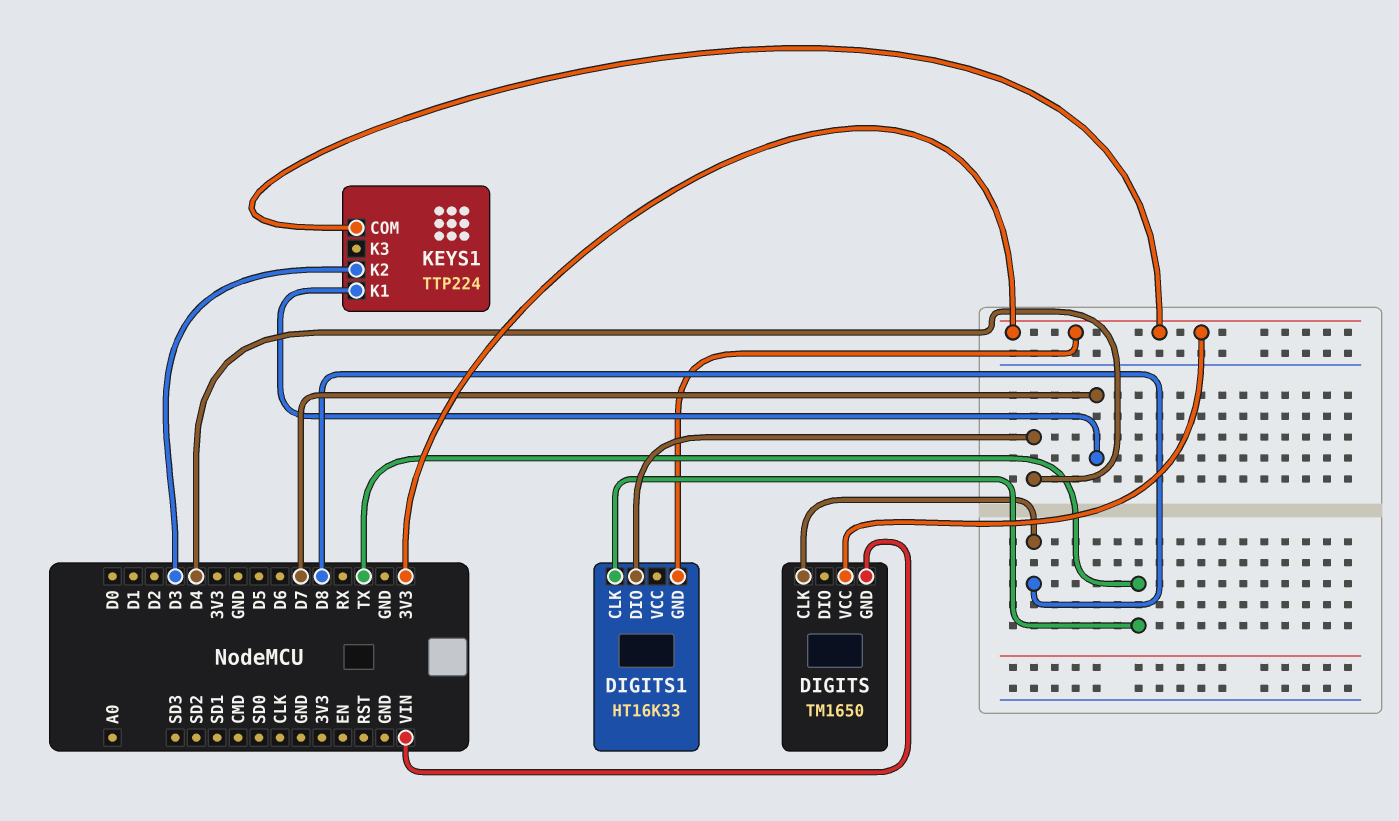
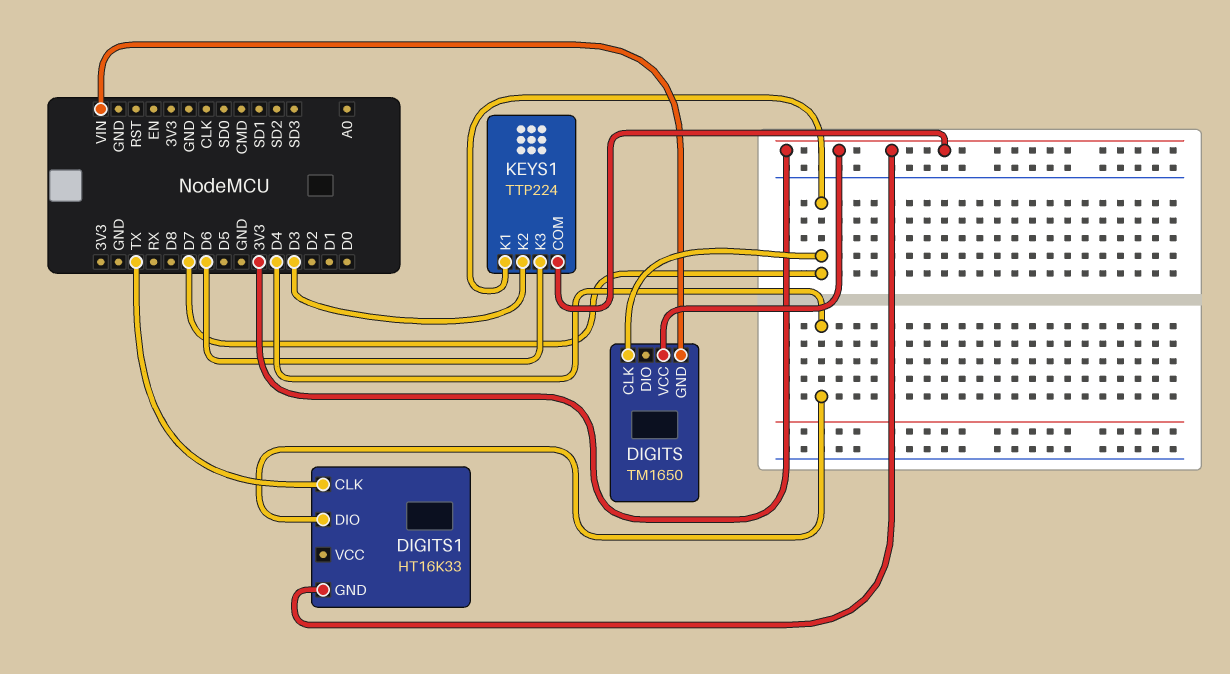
DIGITS pin CLK: D8 -> D7
KEYS1 pin K3: none -> D6

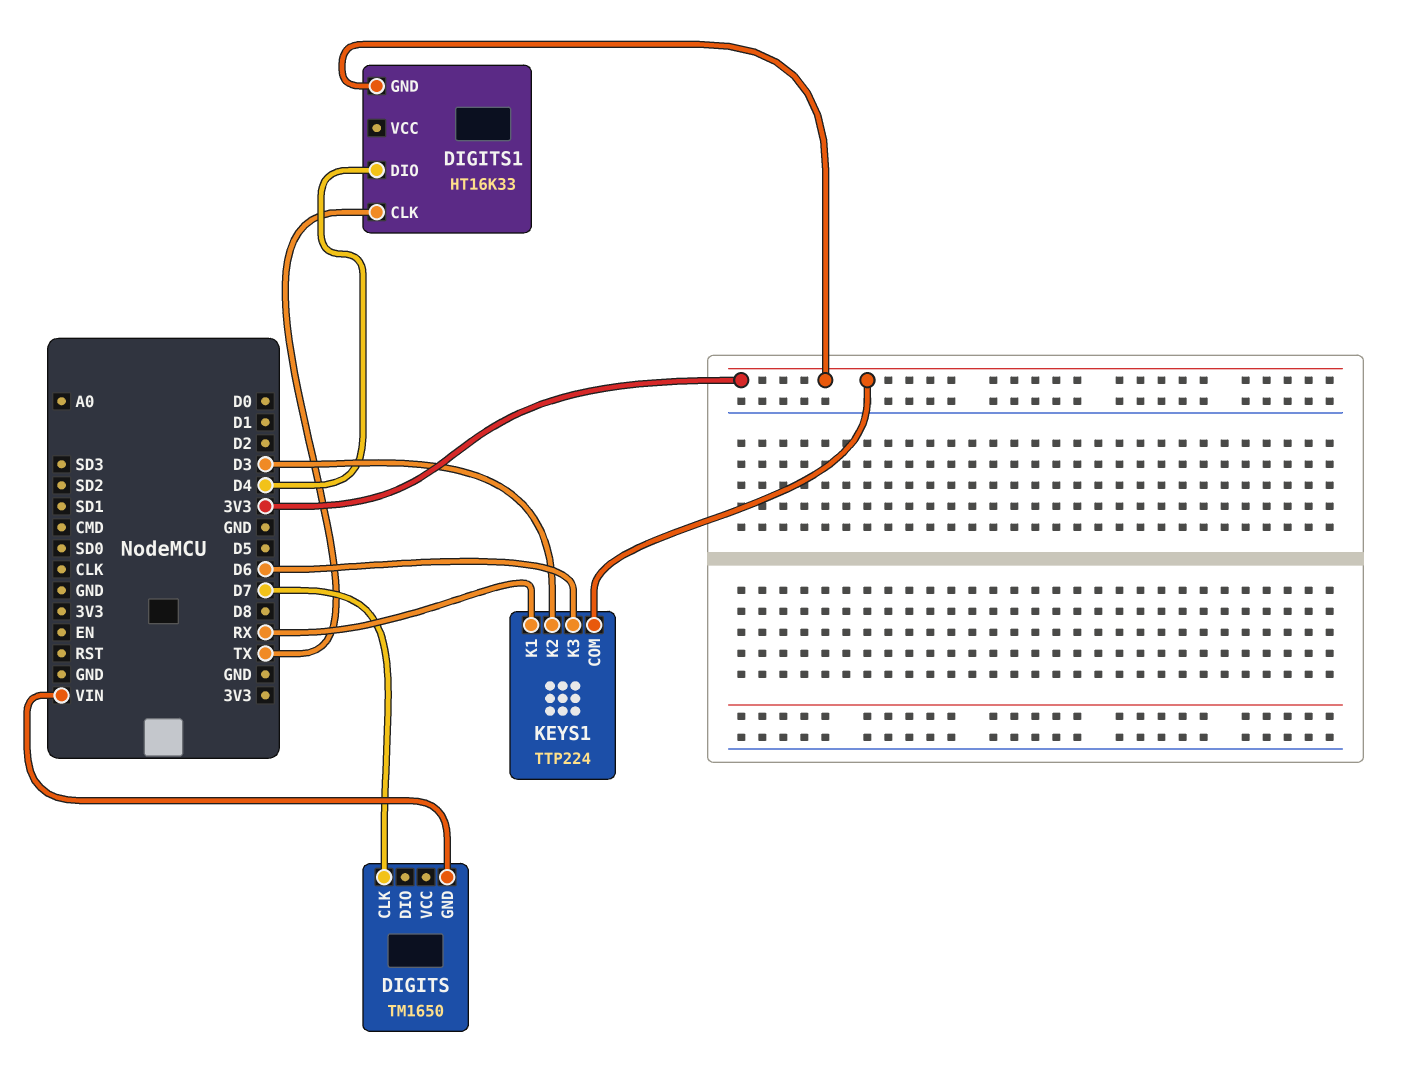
DIGITS pin VCC: 3V3 -> none
KEYS1 pin K1: D7 -> RX

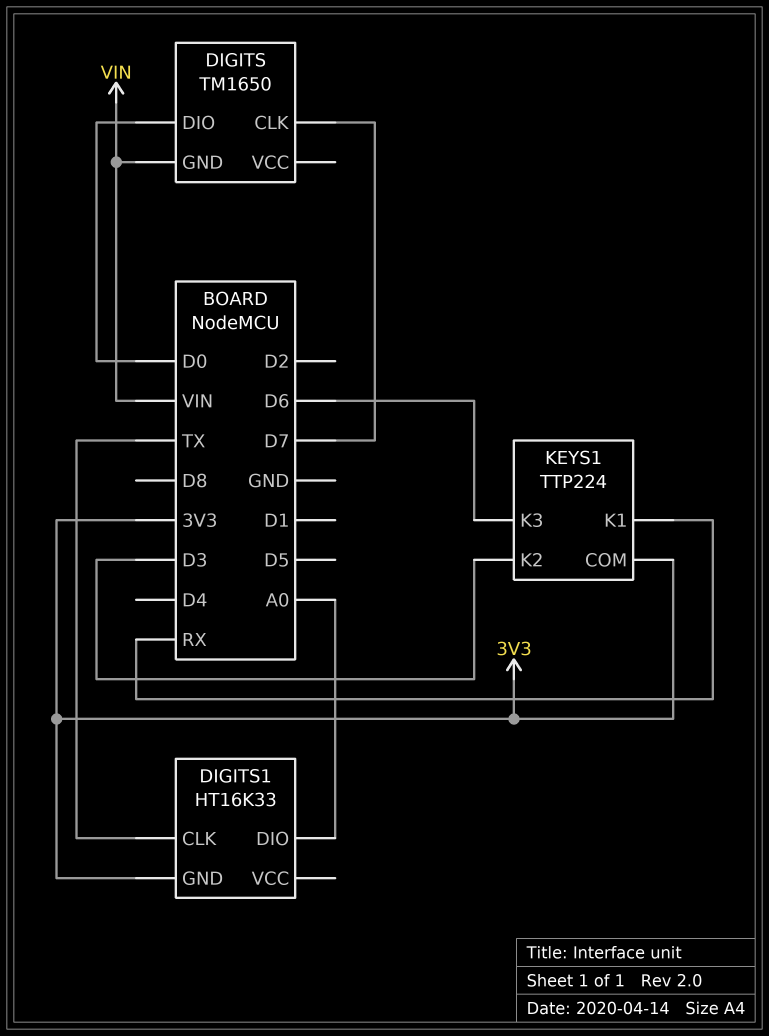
DIGITS pin DIO: none -> D0
DIGITS1 pin DIO: D4 -> A0

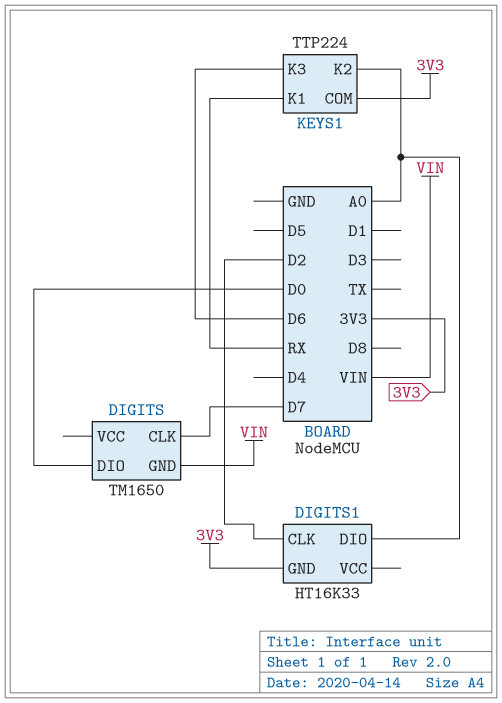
DIGITS1 pin CLK: TX -> D2
KEYS1 pin K2: D3 -> A0

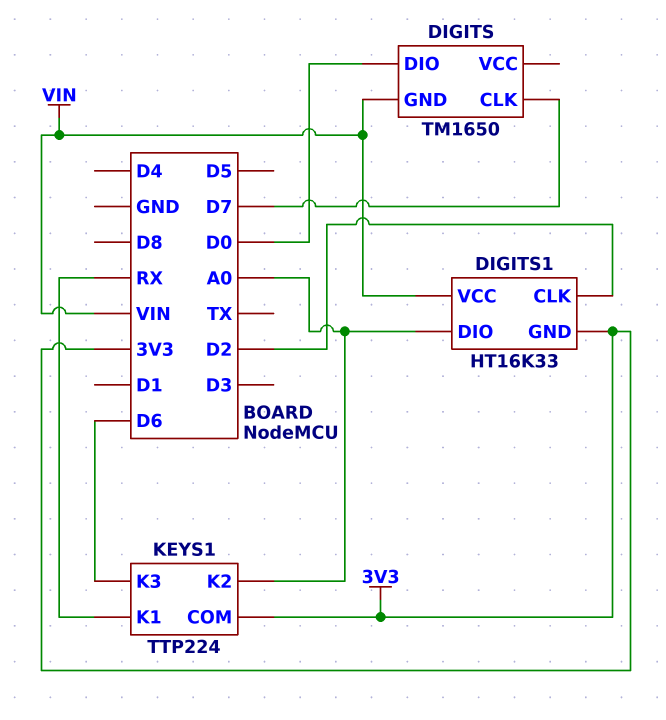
DIGITS1 pin VCC: none -> VIN

